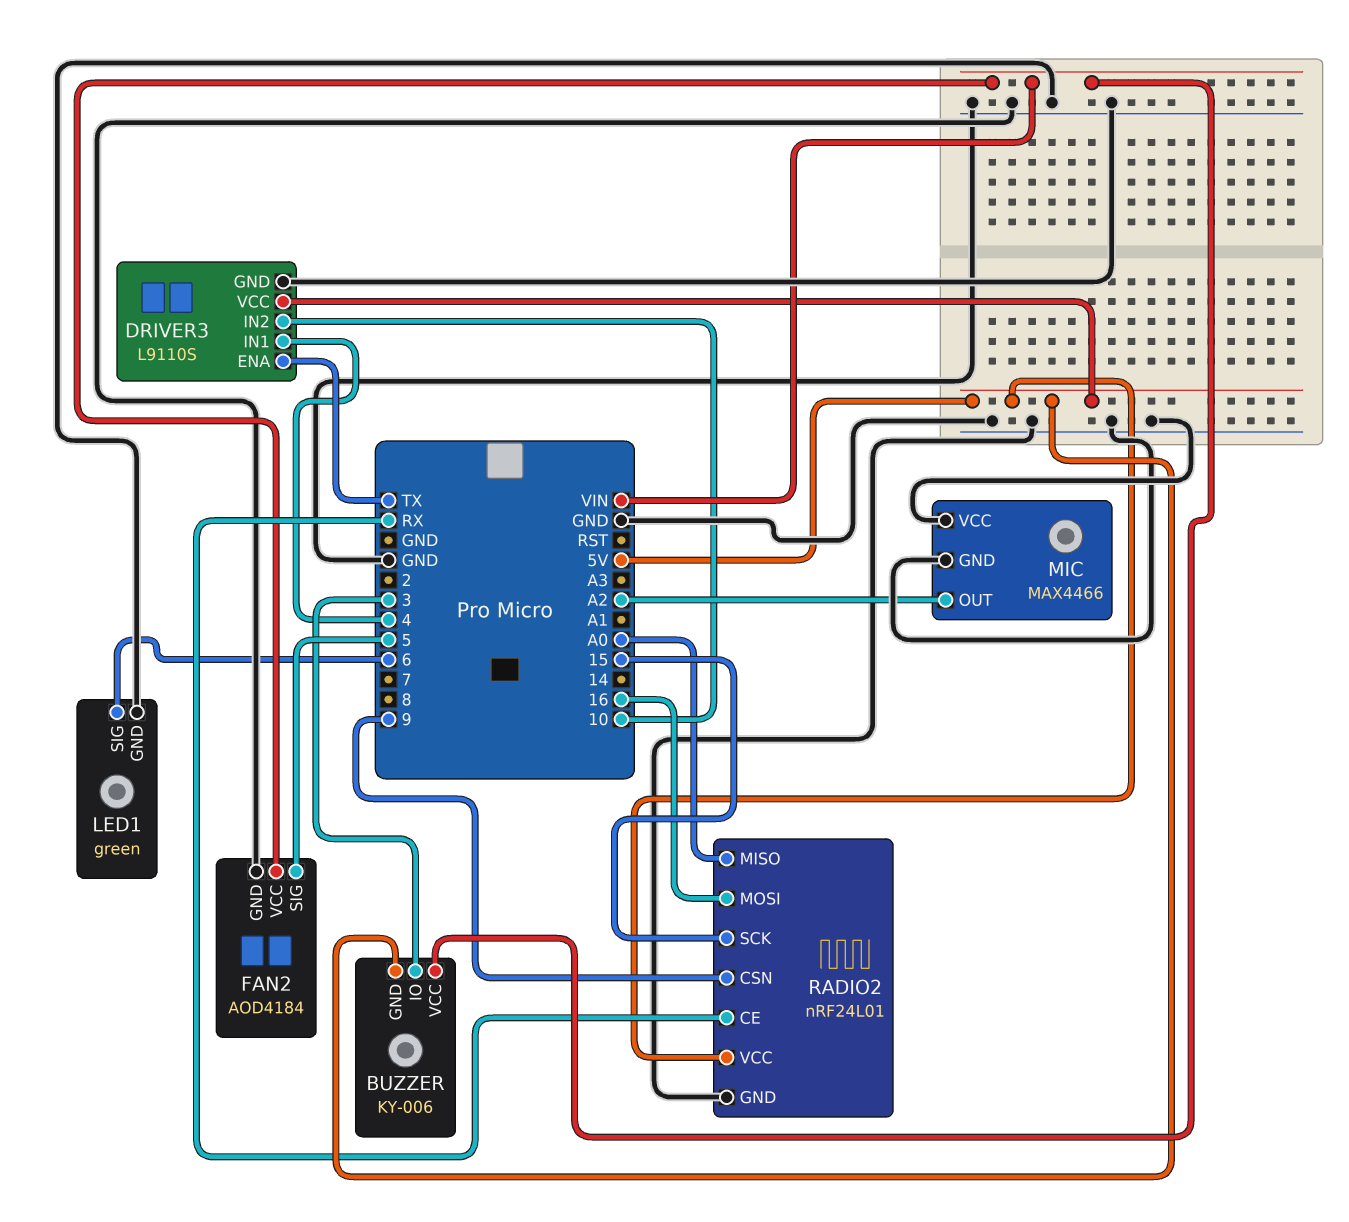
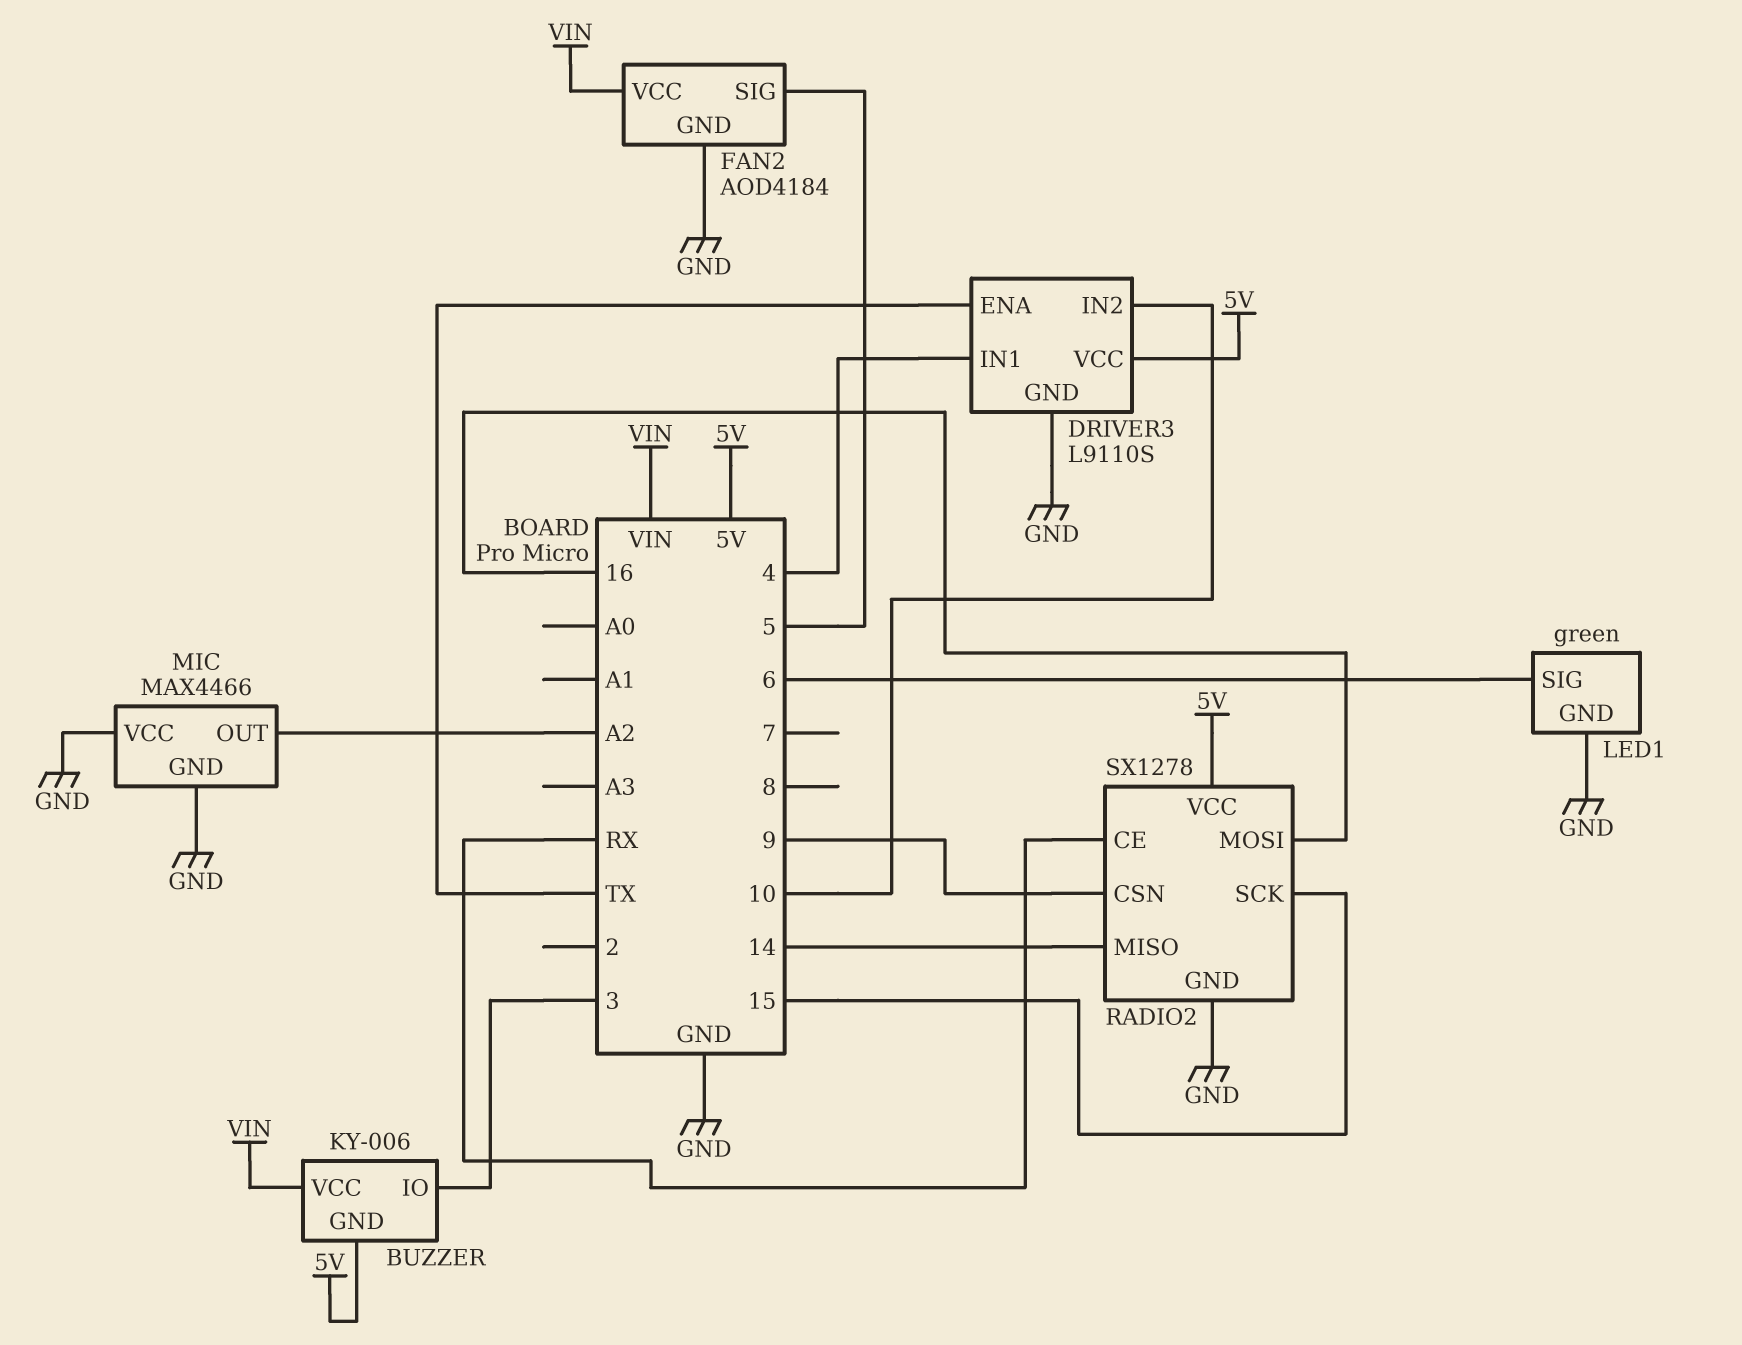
RADIO2: nRF24L01 -> SX1278
RADIO2 pin MISO: A0 -> 14

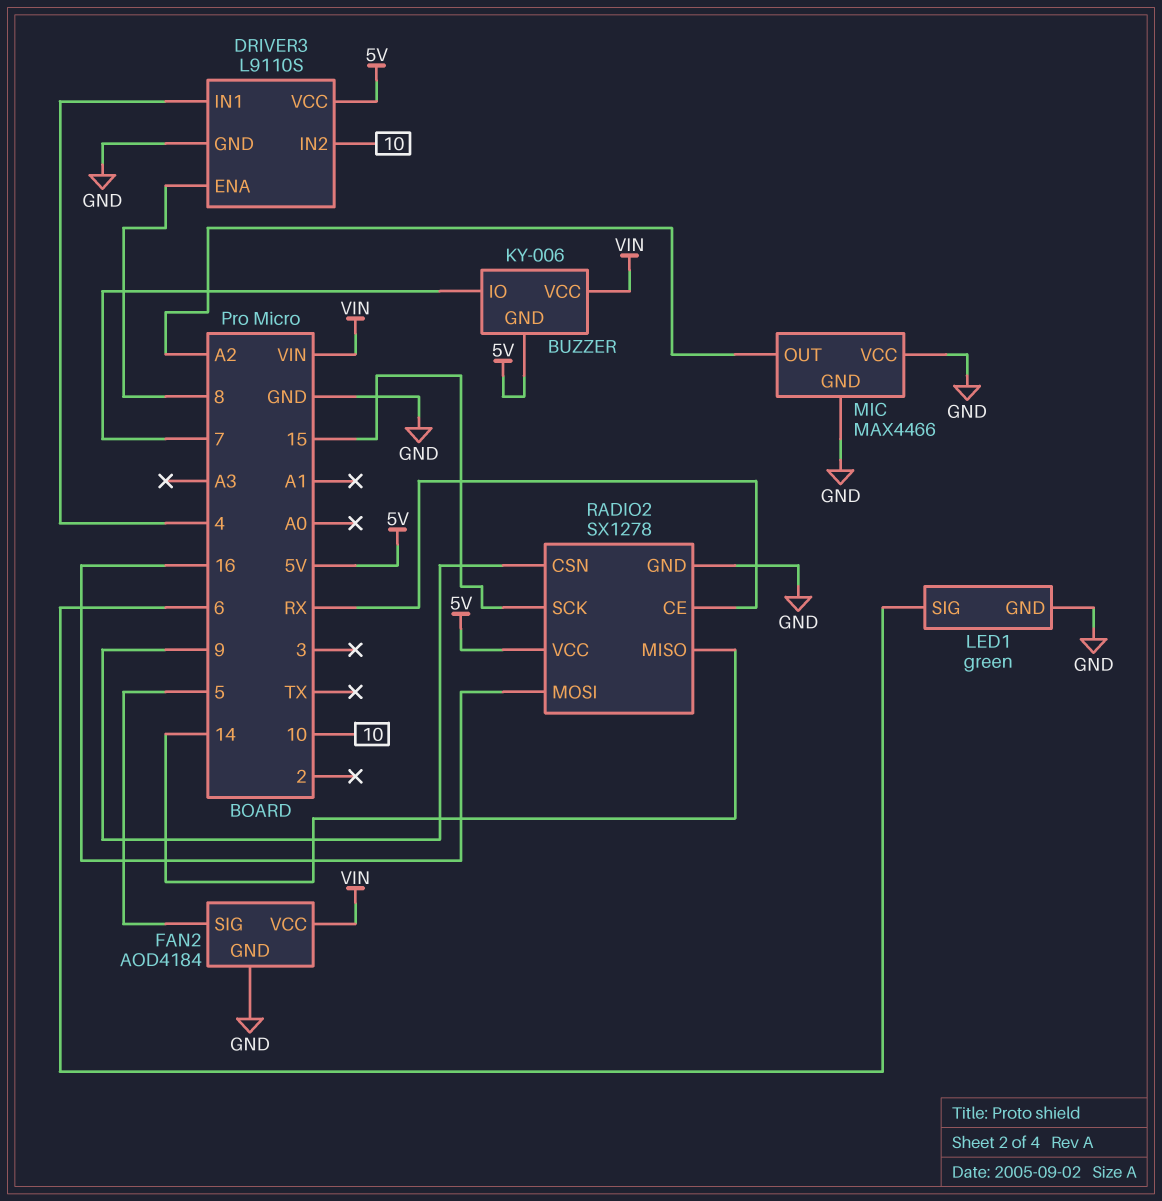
BUZZER pin IO: 3 -> 7
DRIVER3 pin ENA: TX -> 8

